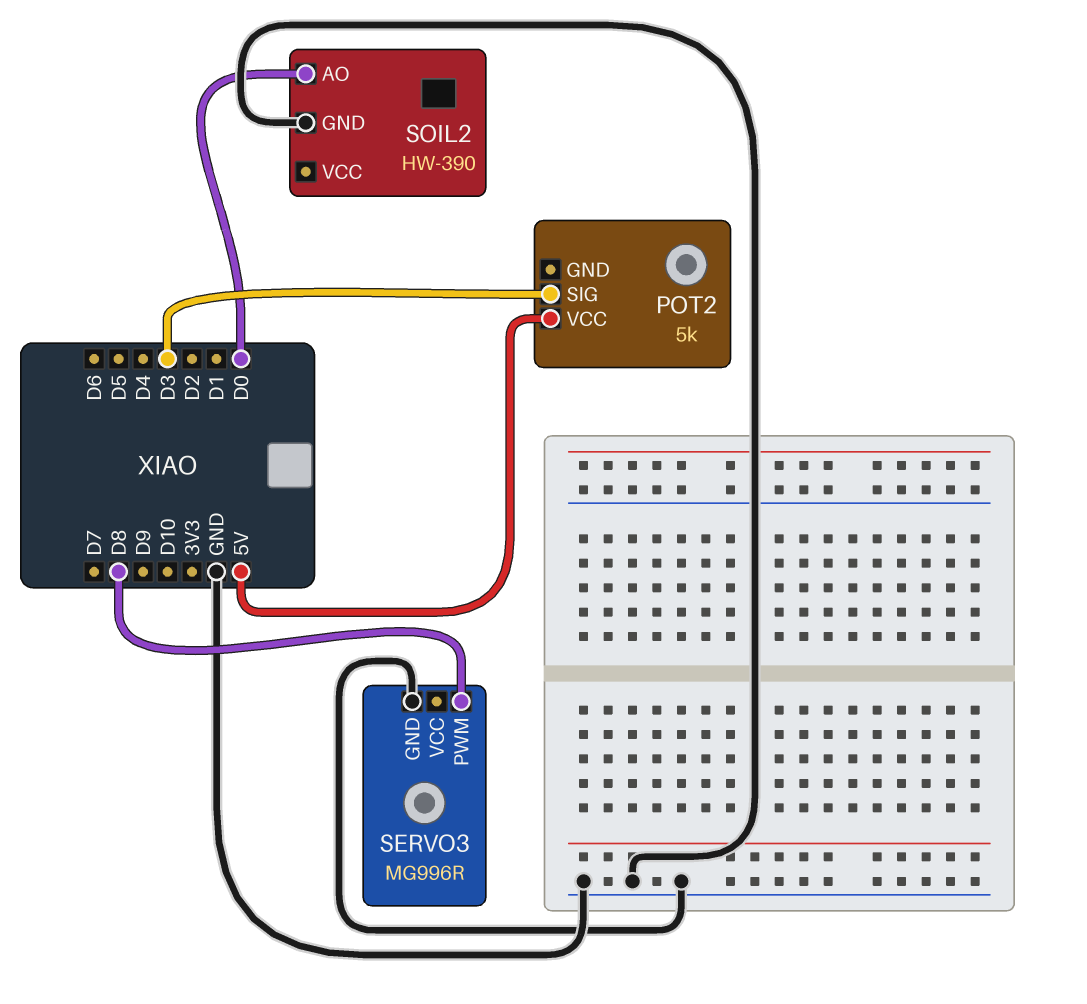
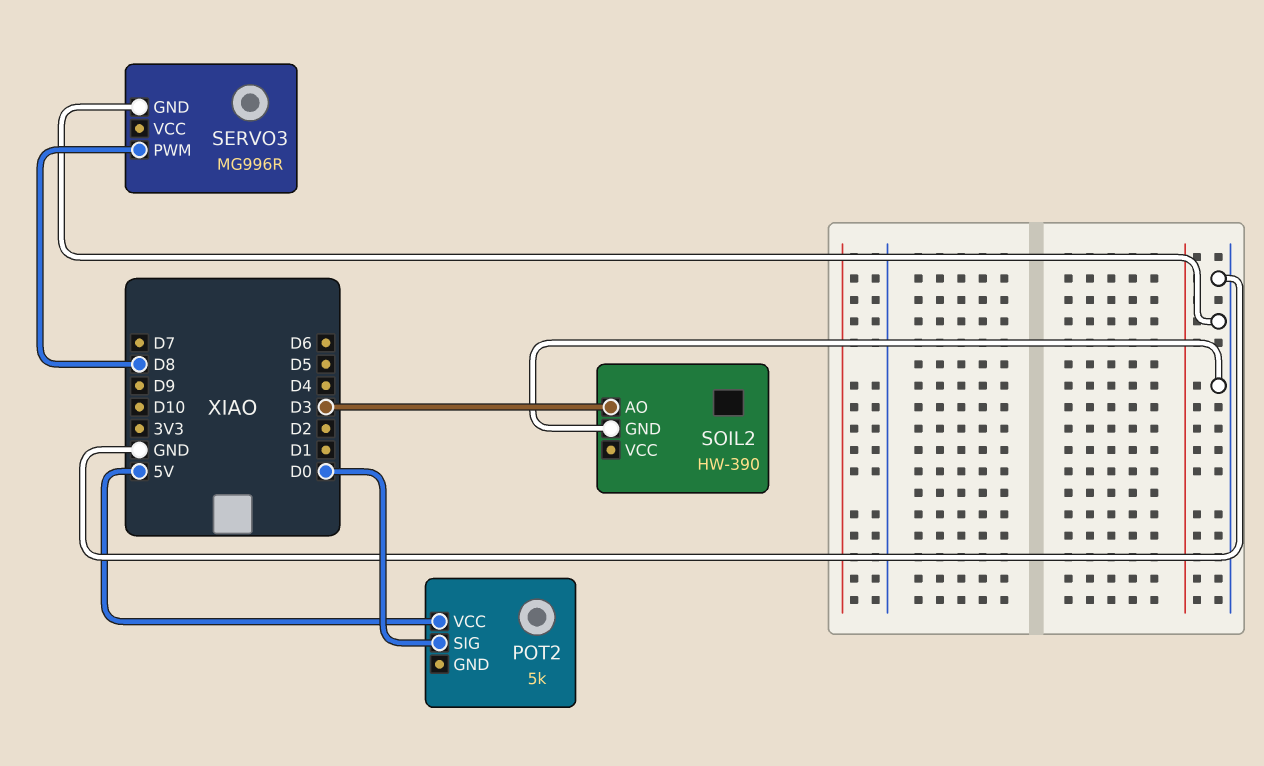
POT2 pin SIG: D3 -> D0
SOIL2 pin AO: D0 -> D3

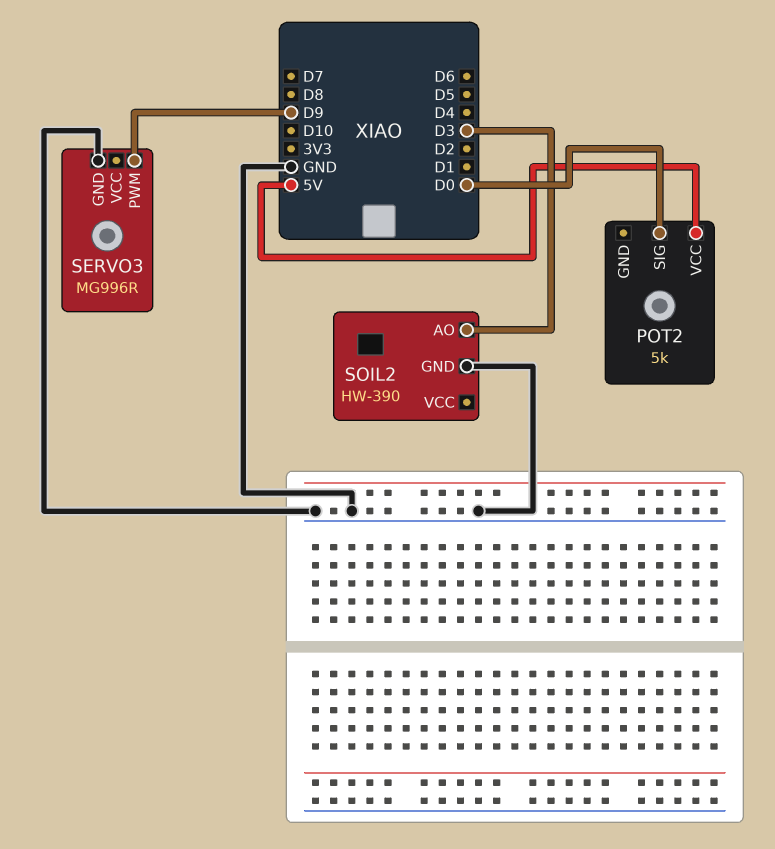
SERVO3 pin PWM: D8 -> D9

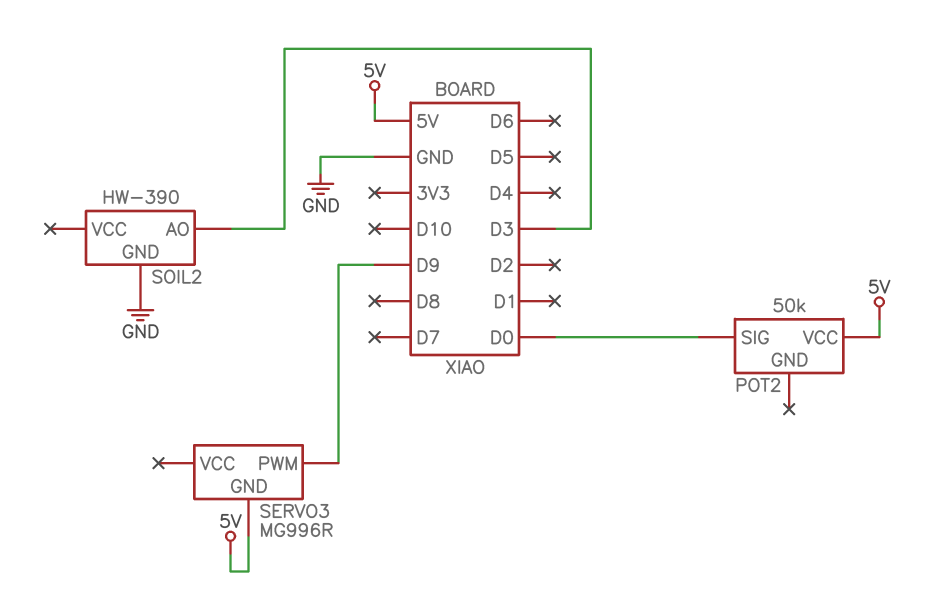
POT2: 5k -> 50k
SERVO3 pin GND: GND -> 5V

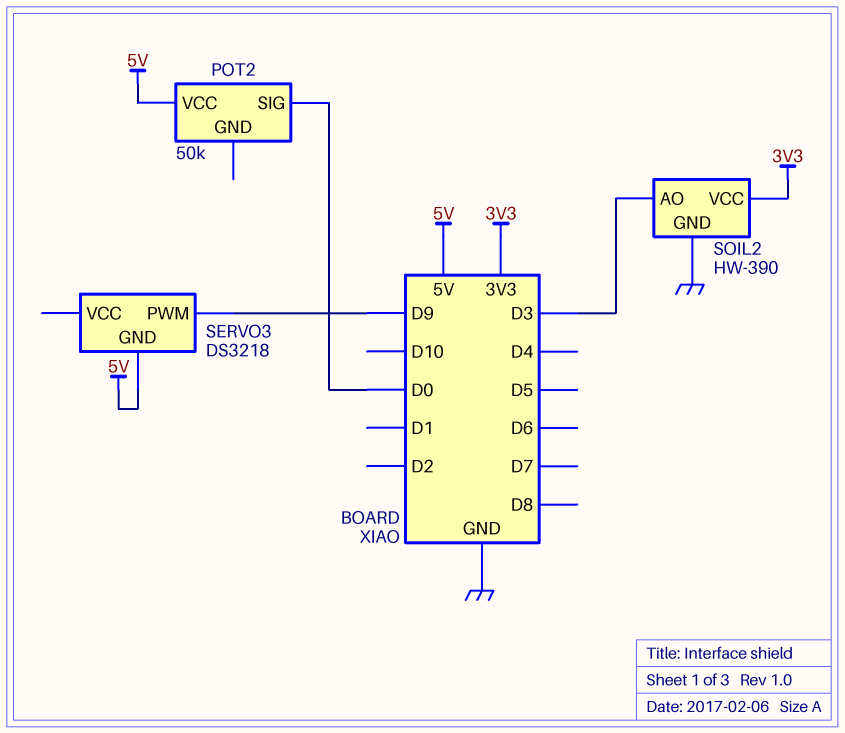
SERVO3: MG996R -> DS3218
SOIL2 pin VCC: none -> 3V3

